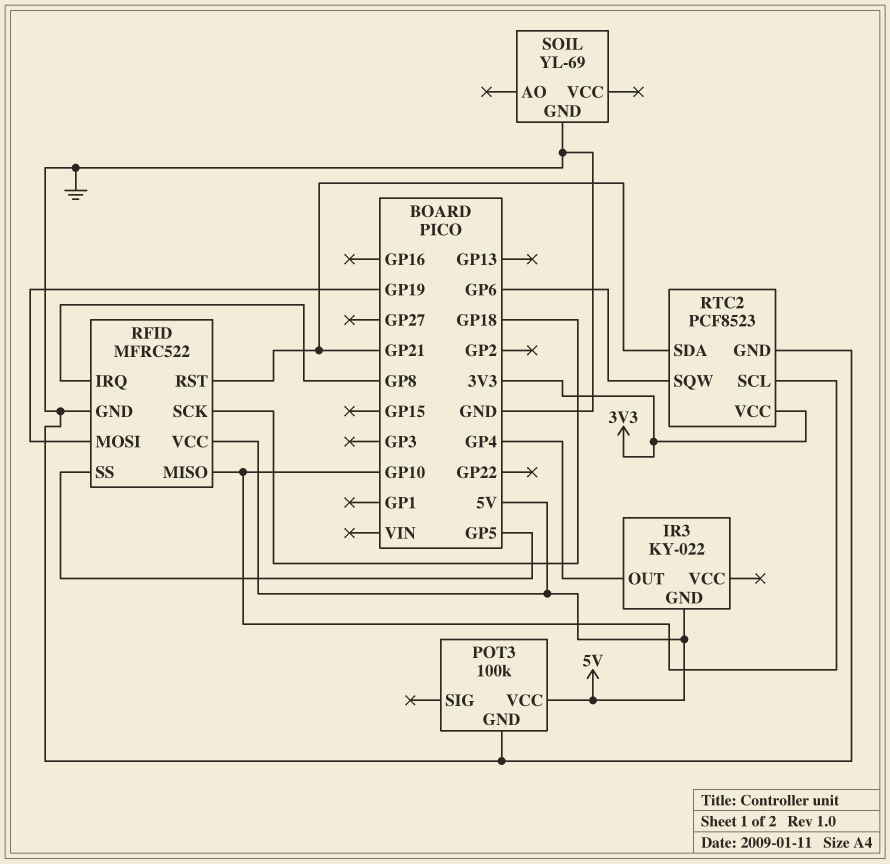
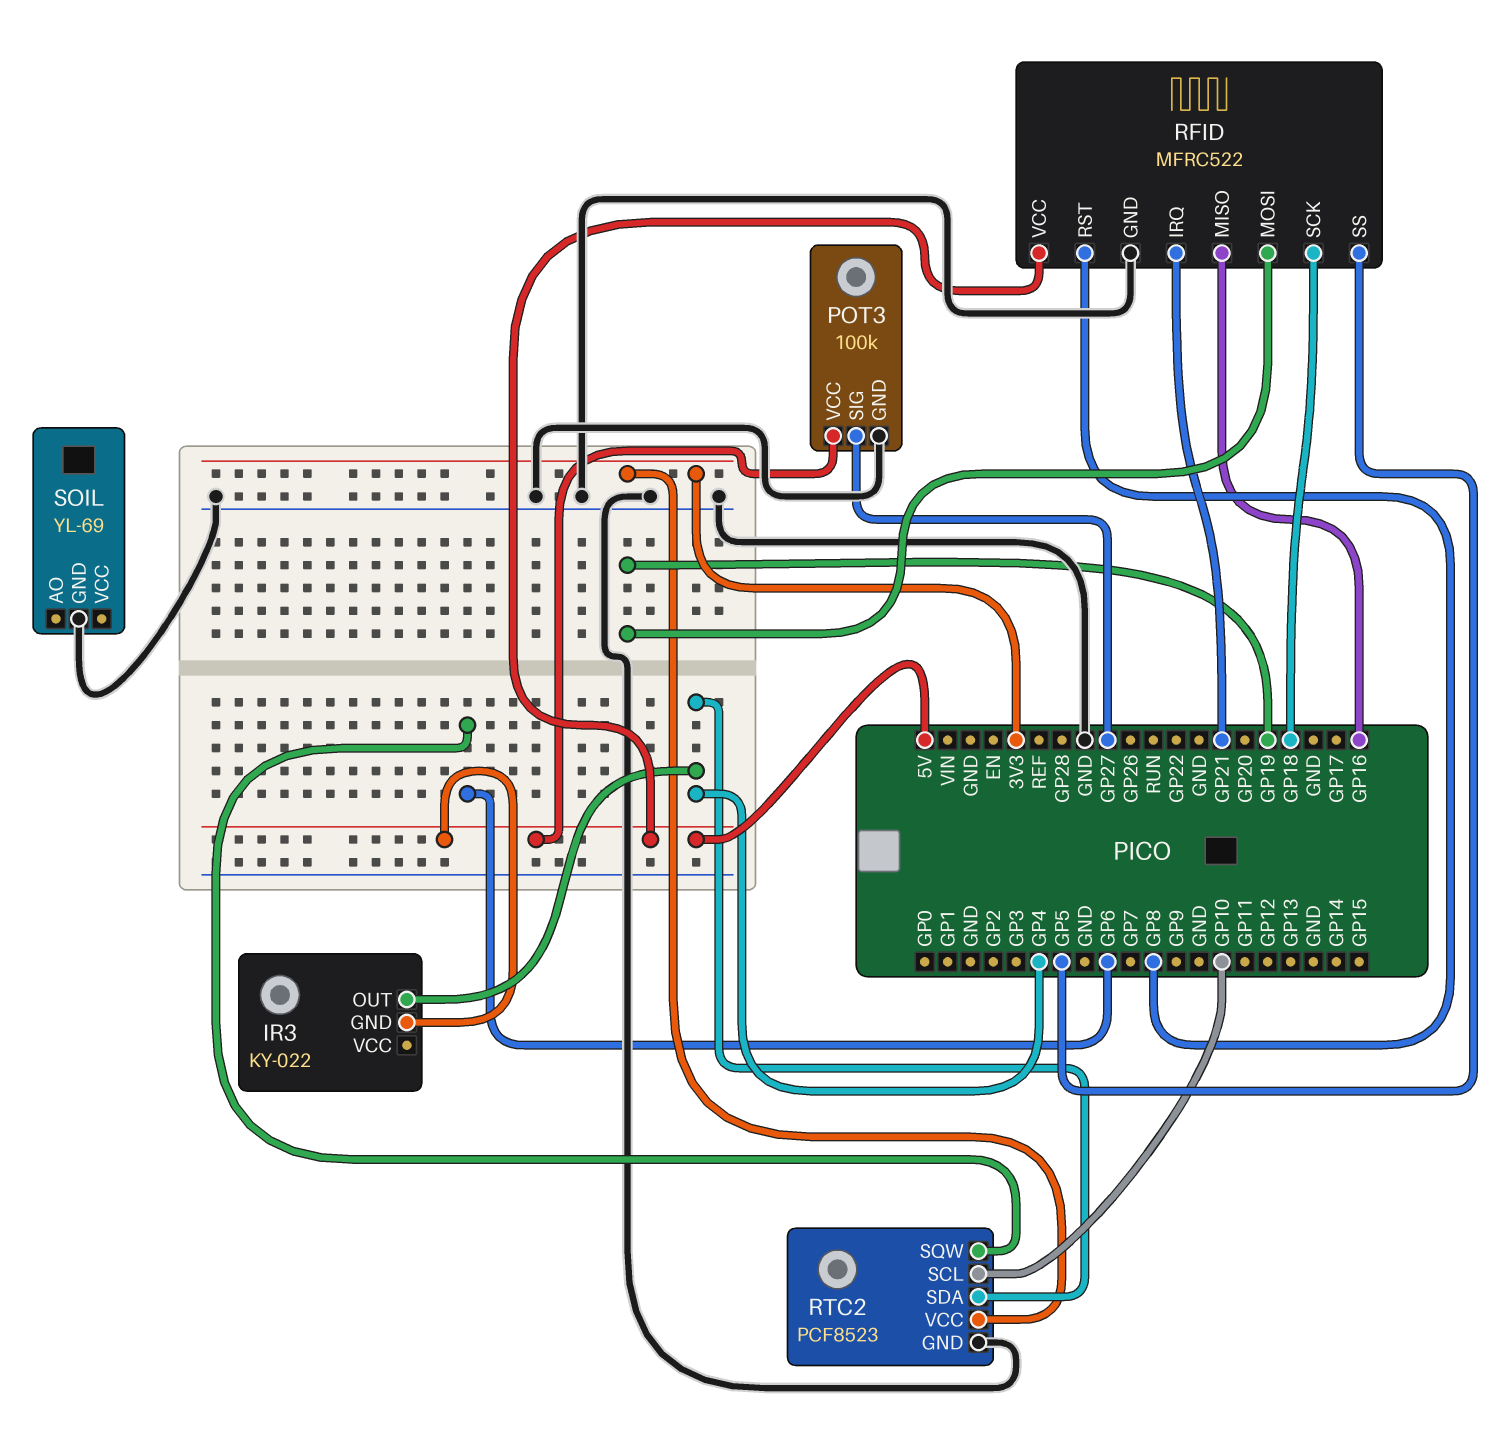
POT3 pin SIG: none -> GP27
RFID pin IRQ: GP8 -> GP21
RFID pin MISO: GP10 -> GP16
RFID pin RST: GP21 -> GP8
RTC2 pin SDA: GP21 -> GP4

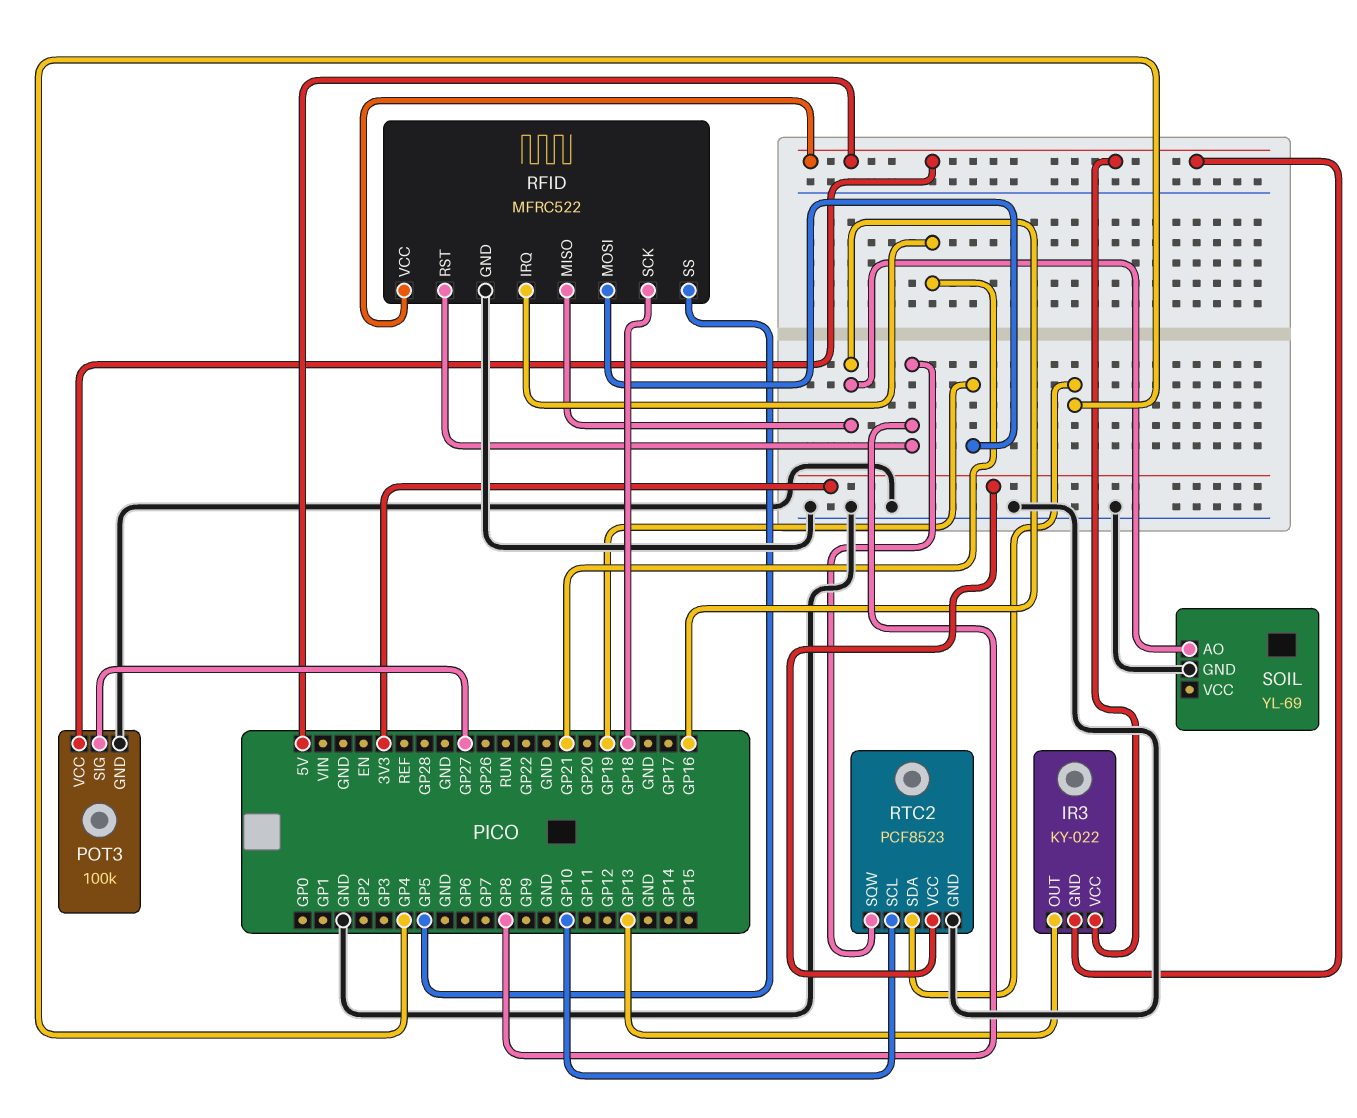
IR3 pin OUT: GP4 -> GP13
IR3 pin VCC: none -> 5V
RTC2 pin SQW: GP6 -> GP8
SOIL pin AO: none -> GP16

